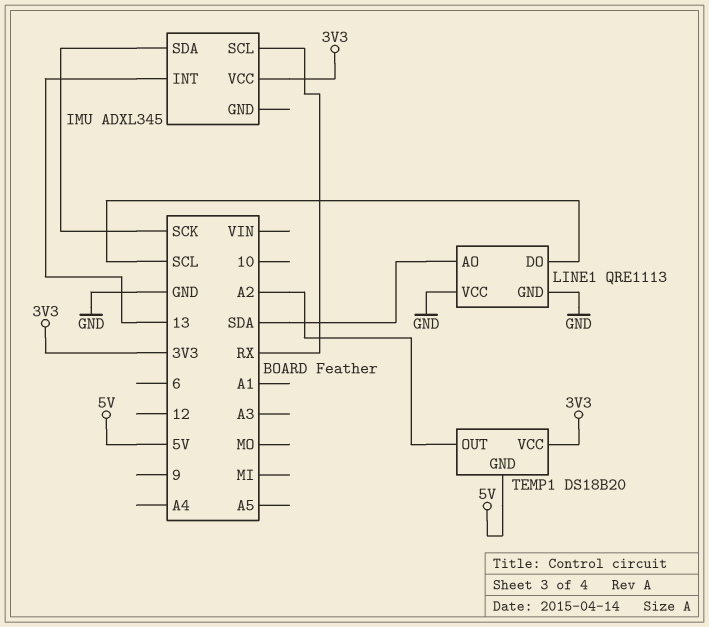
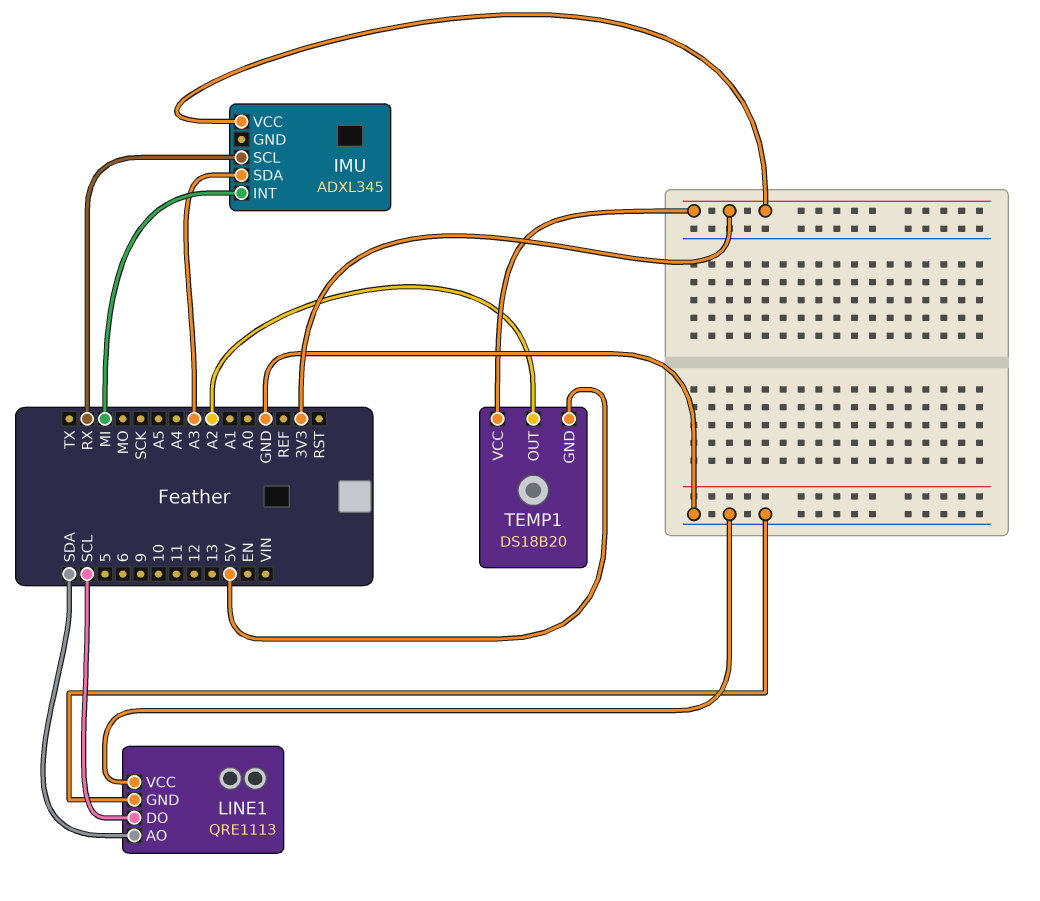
IMU pin INT: 13 -> MI
IMU pin SDA: SCK -> A3

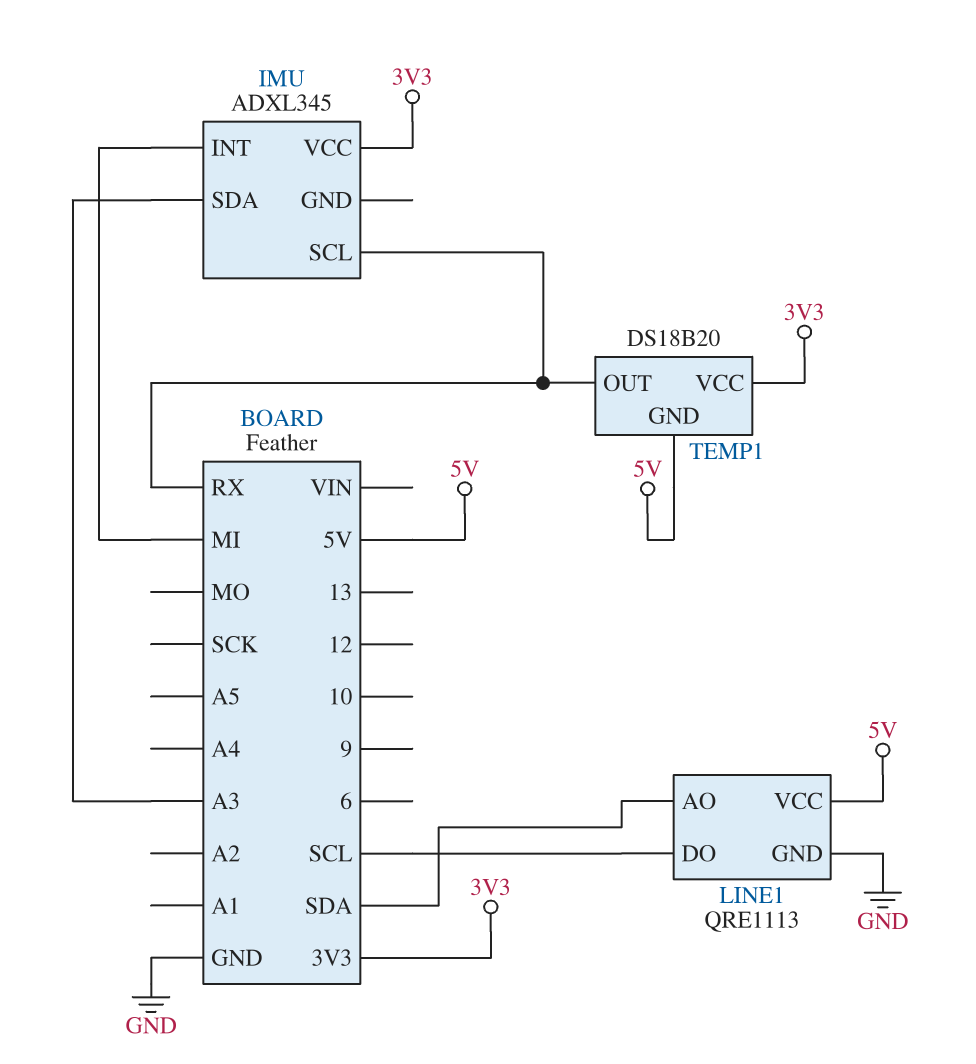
LINE1 pin VCC: GND -> 5V
TEMP1 pin OUT: A2 -> RX

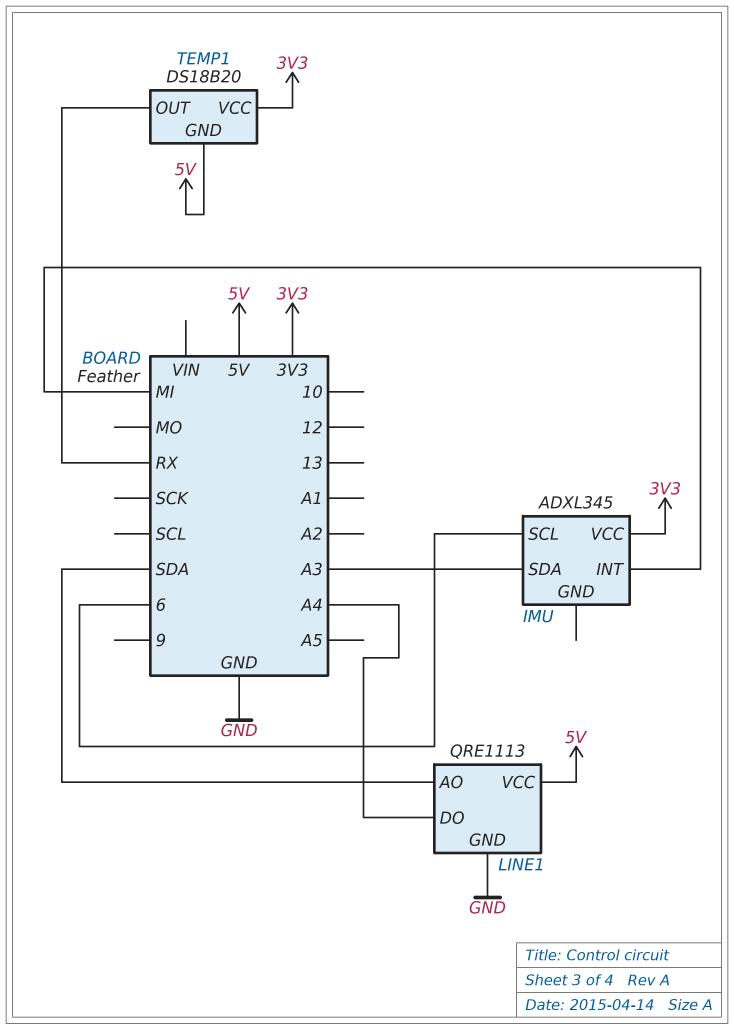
IMU pin SCL: RX -> 6
LINE1 pin DO: SCL -> A4

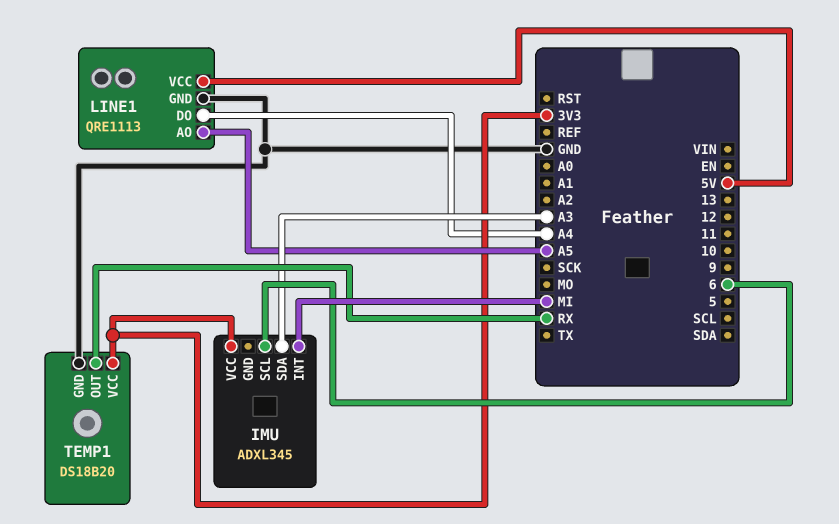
LINE1 pin AO: SDA -> A5
TEMP1 pin GND: 5V -> GND

